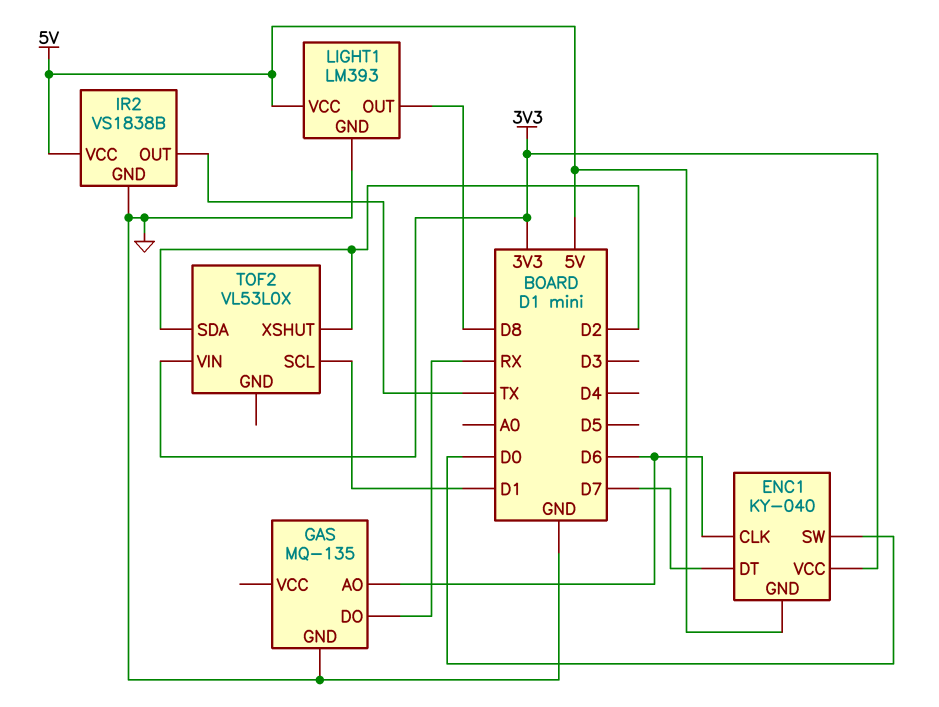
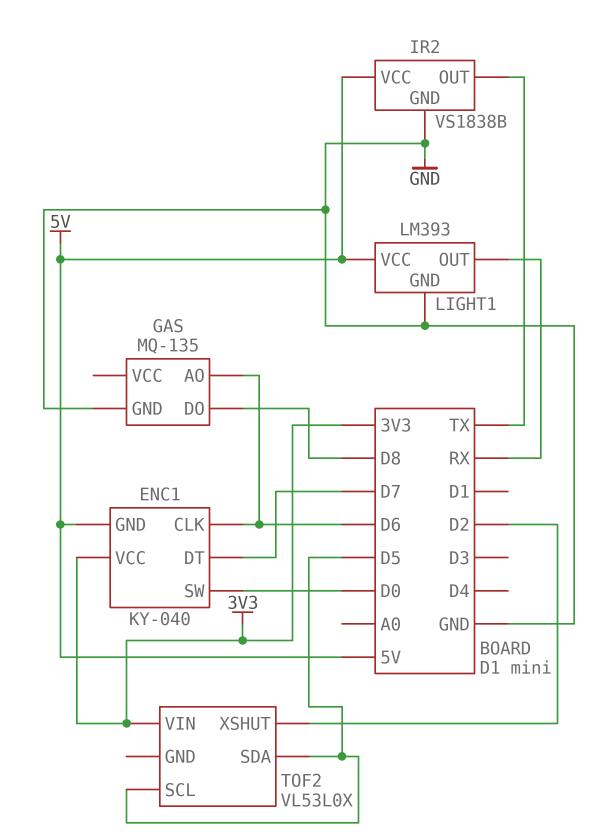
GAS pin DO: RX -> D8
LIGHT1 pin OUT: D8 -> RX
TOF2 pin SCL: D1 -> D5
TOF2 pin SDA: D2 -> D5

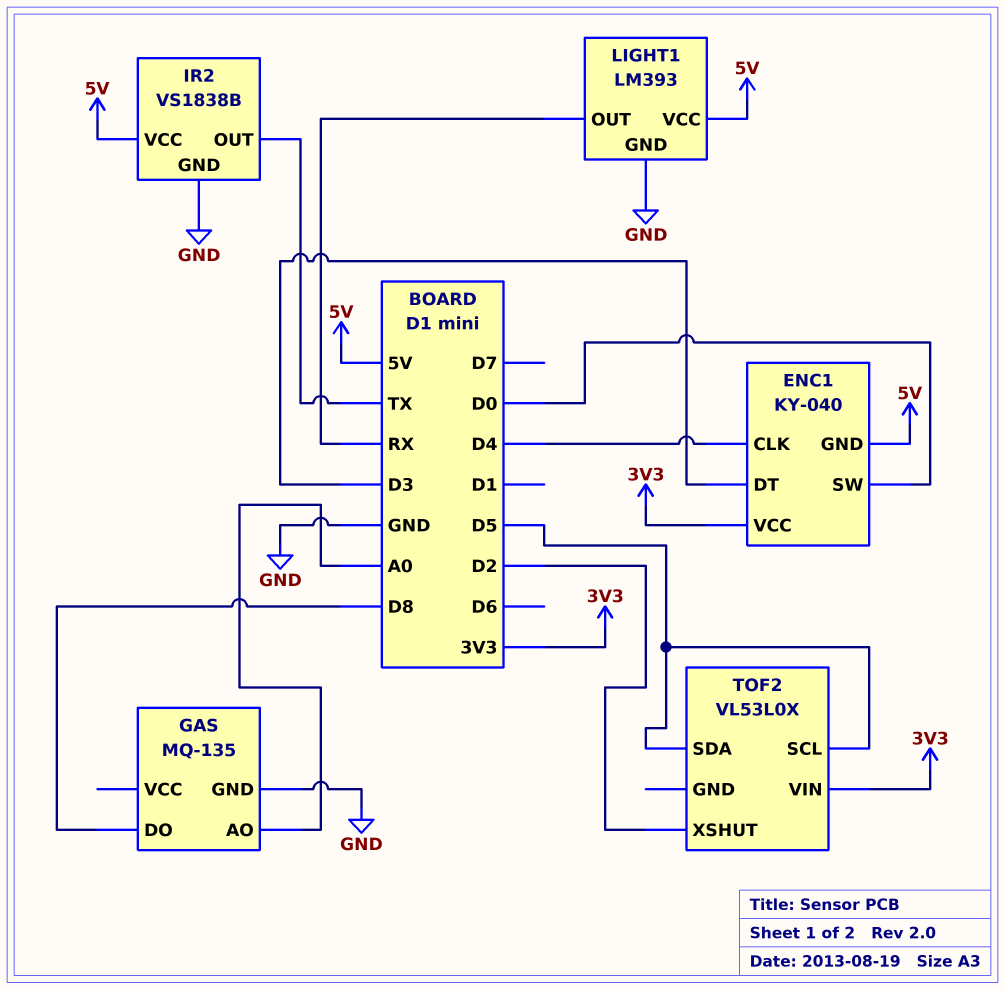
ENC1 pin CLK: D6 -> D4
ENC1 pin DT: D7 -> D3
GAS pin AO: D6 -> A0

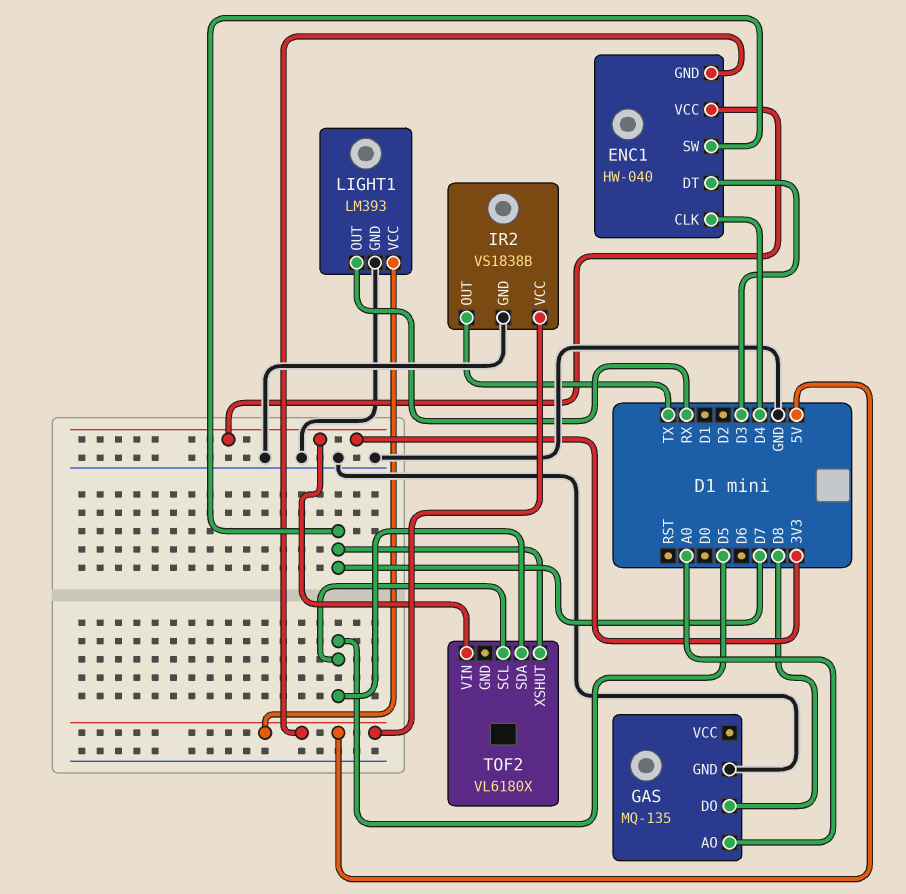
ENC1: KY-040 -> HW-040
ENC1 pin SW: D0 -> D7
TOF2: VL53L0X -> VL6180X
TOF2 pin XSHUT: D2 -> D7

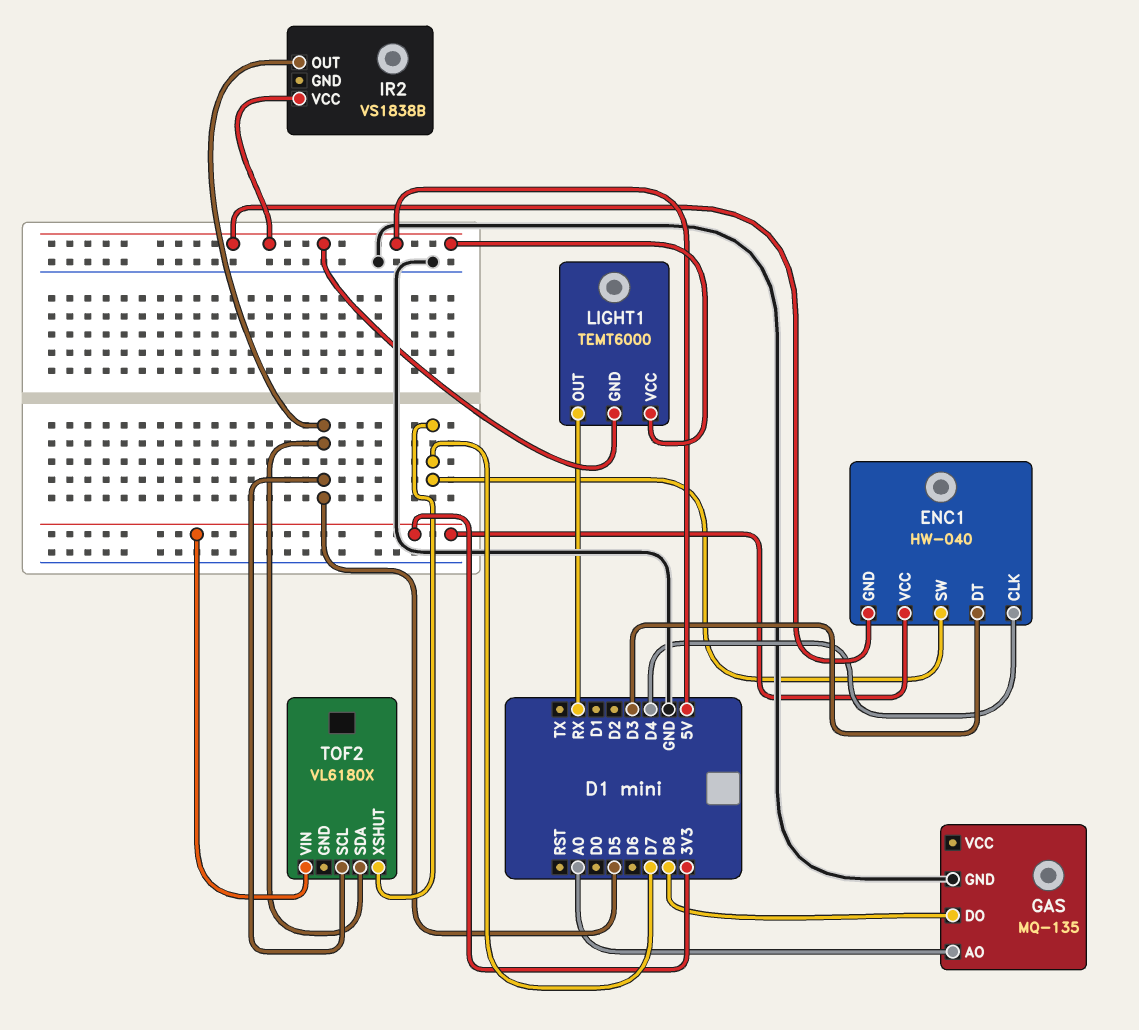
IR2 pin GND: GND -> none
IR2 pin OUT: TX -> D5
LIGHT1: LM393 -> TEMT6000
LIGHT1 pin GND: GND -> 5V

